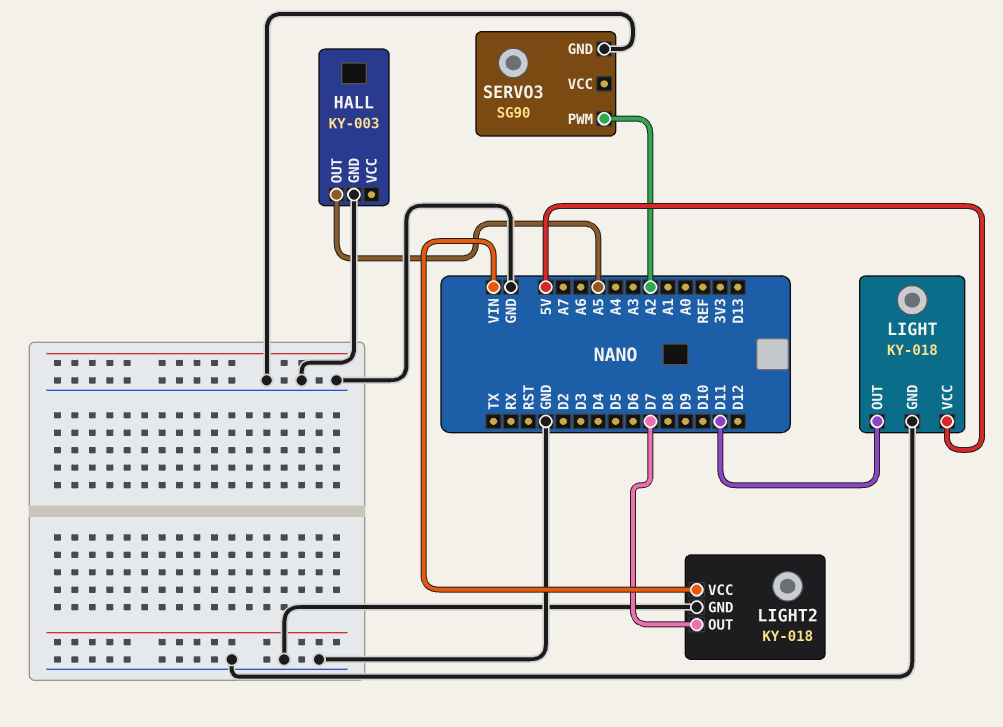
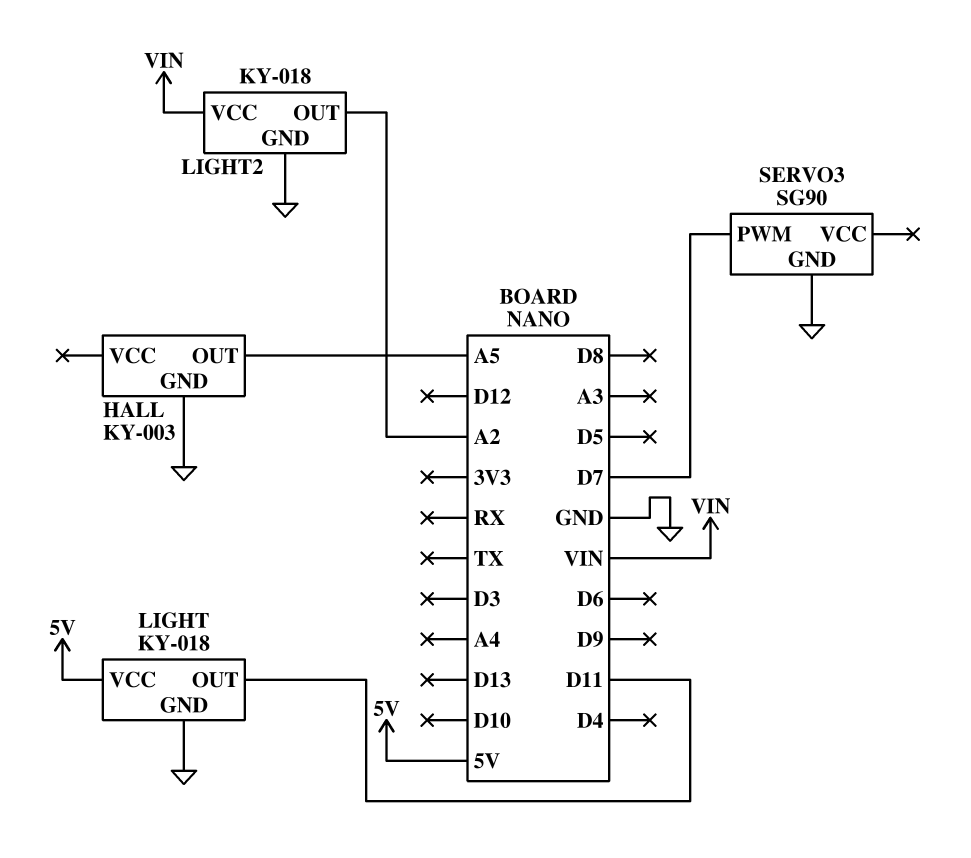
LIGHT2 pin OUT: D7 -> A2
SERVO3 pin PWM: A2 -> D7

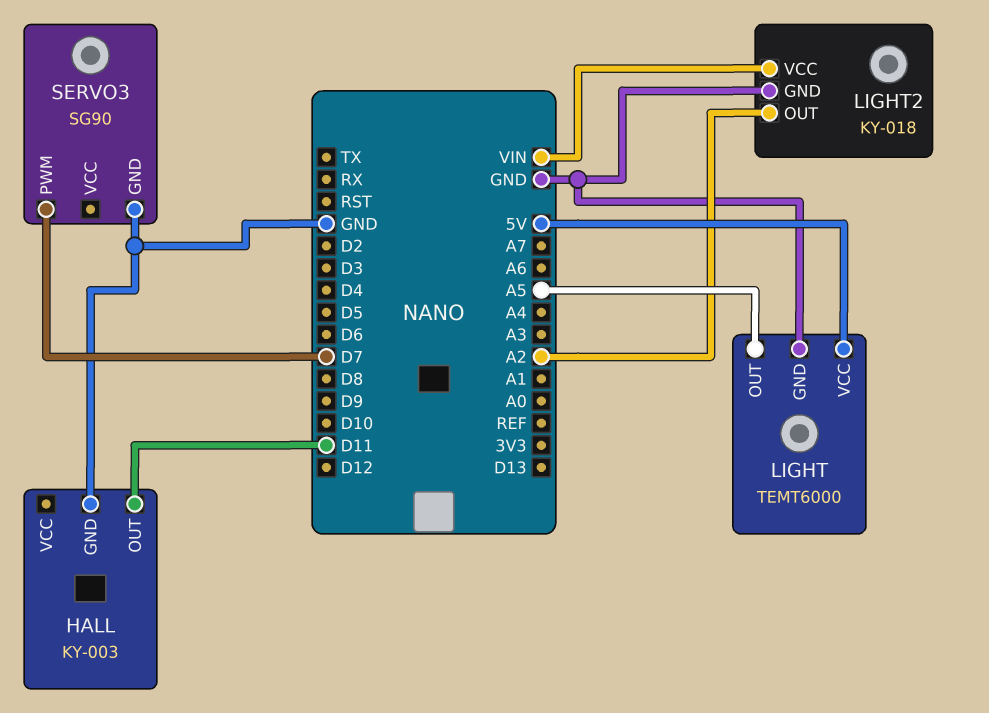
HALL pin OUT: A5 -> D11
LIGHT: KY-018 -> TEMT6000
LIGHT pin OUT: D11 -> A5

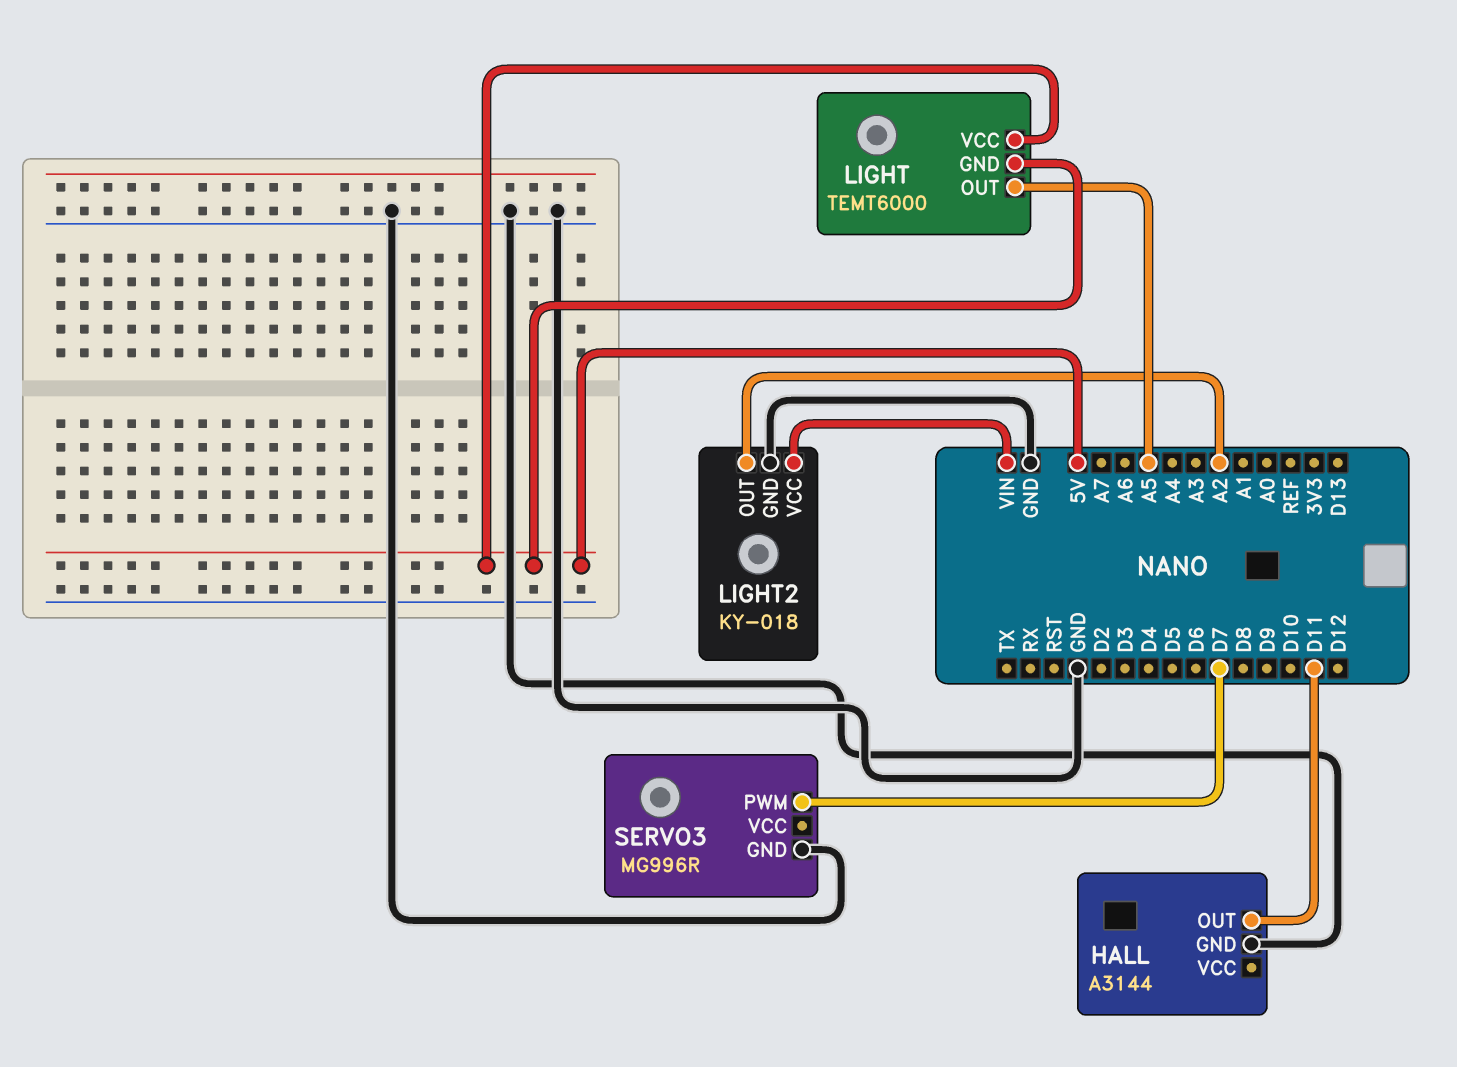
HALL: KY-003 -> A3144
LIGHT pin GND: GND -> 5V
SERVO3: SG90 -> MG996R

